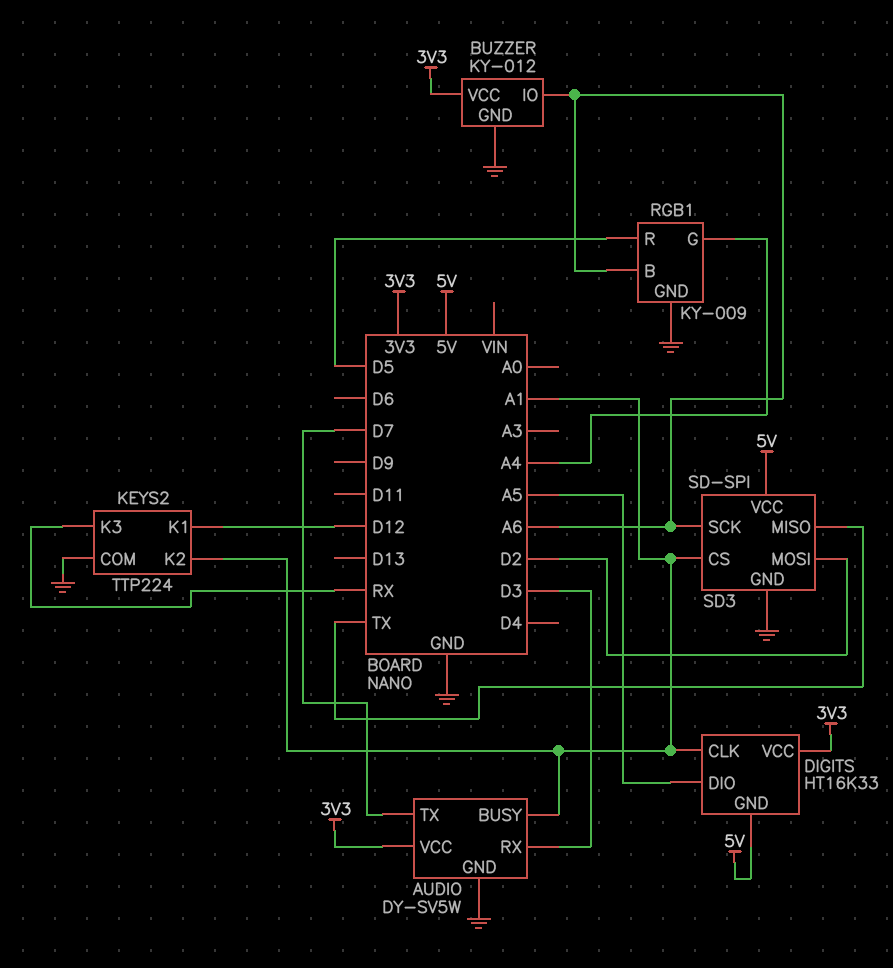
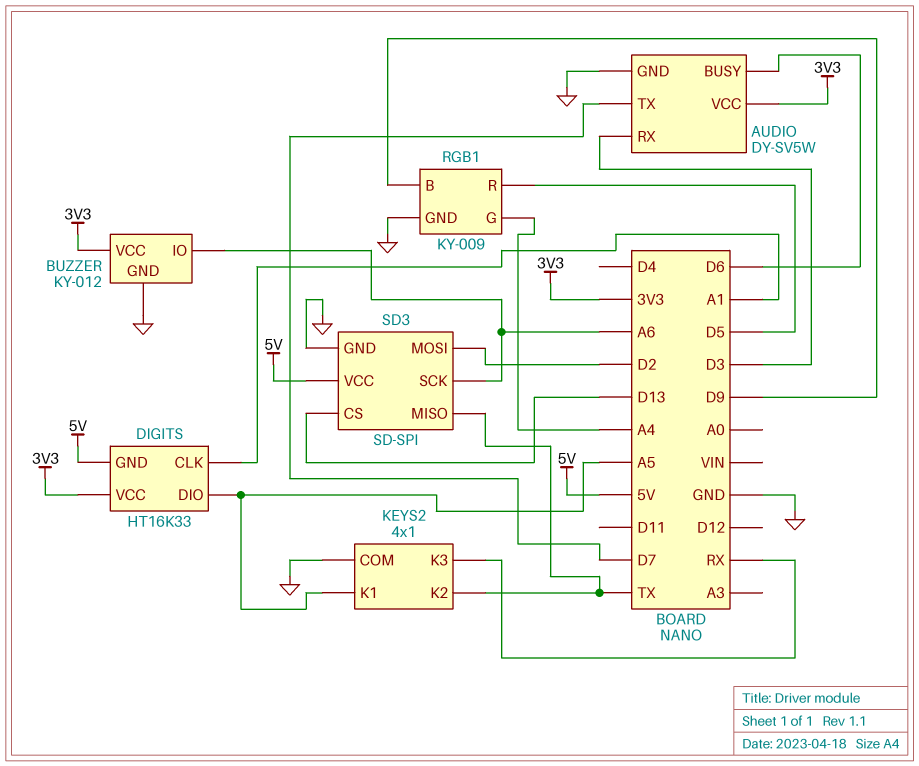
AUDIO pin BUSY: A1 -> D6
KEYS2: TTP224 -> 4x1
KEYS2 pin K1: D12 -> A5
KEYS2 pin K2: A1 -> TX
RGB1 pin B: A6 -> D9
SD3 pin CS: A1 -> D13

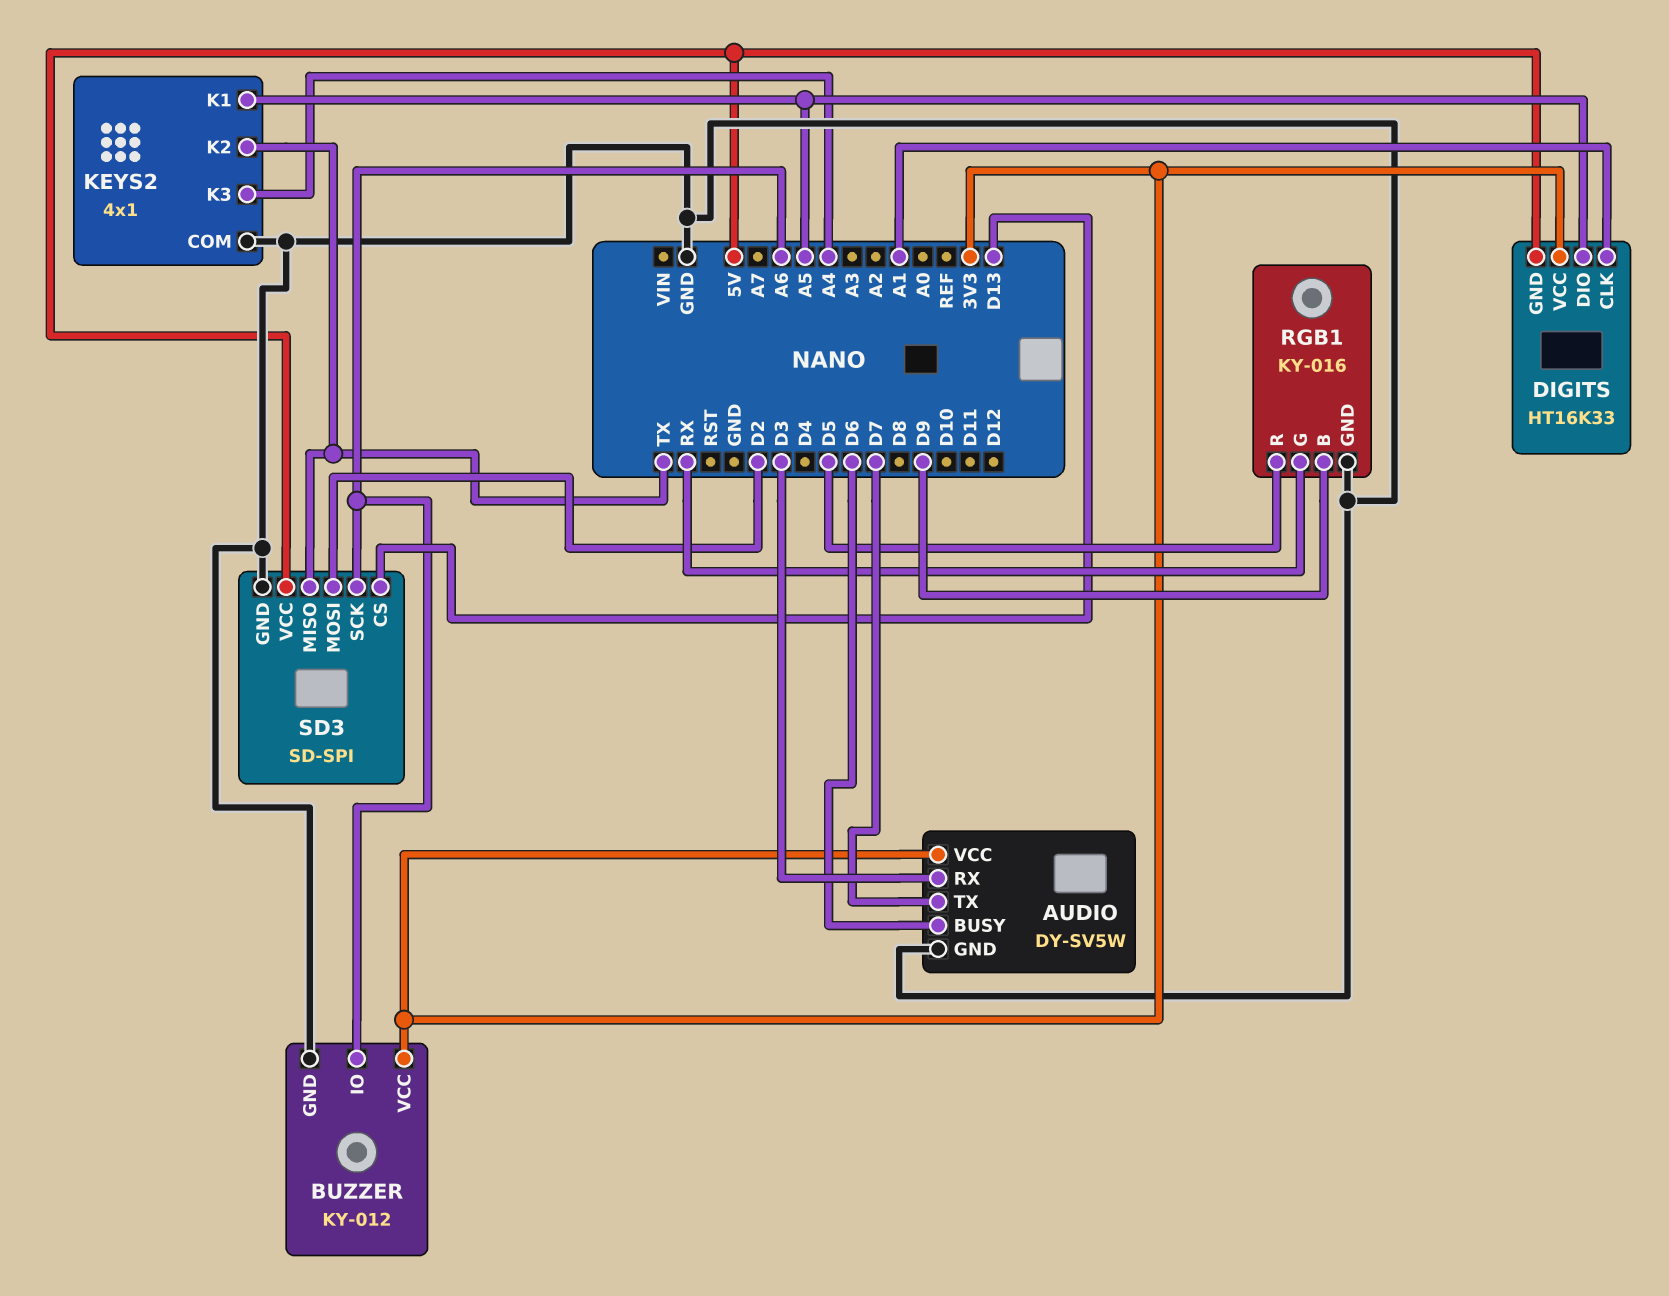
KEYS2 pin K3: RX -> A4
RGB1: KY-009 -> KY-016
RGB1 pin G: A4 -> RX

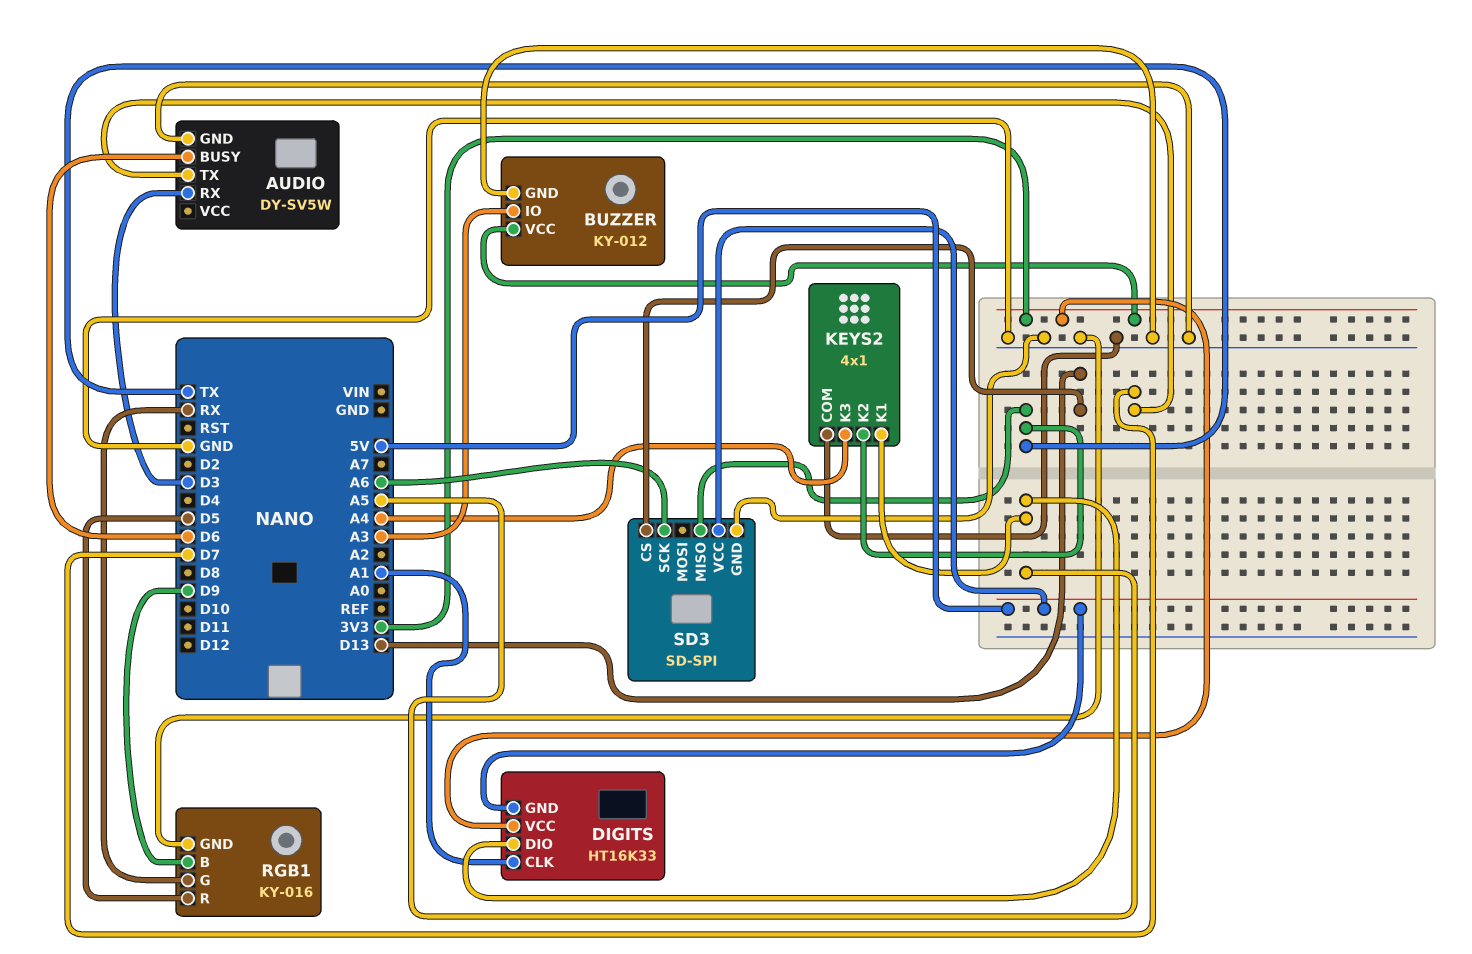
AUDIO pin VCC: 3V3 -> none
BUZZER pin IO: A6 -> A3
SD3 pin MOSI: D2 -> none

